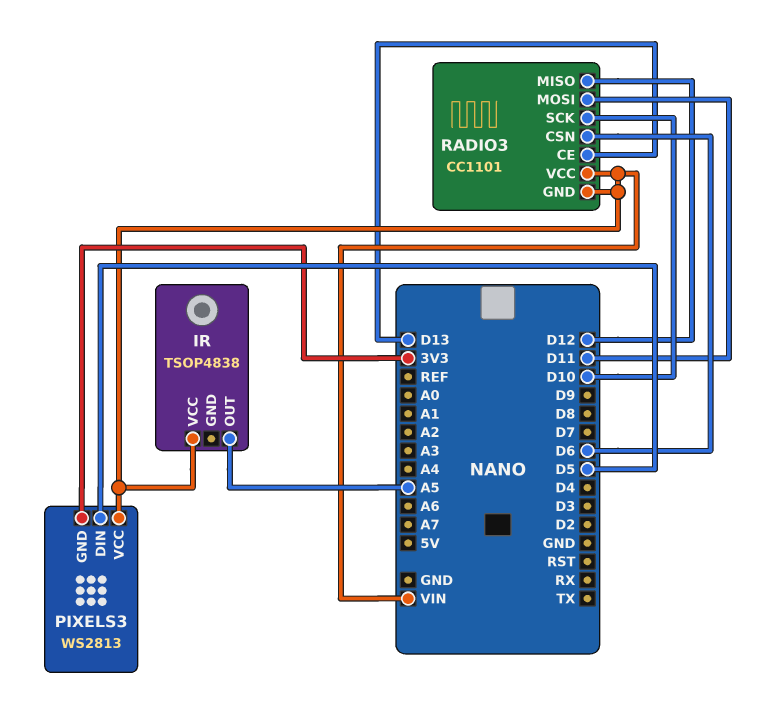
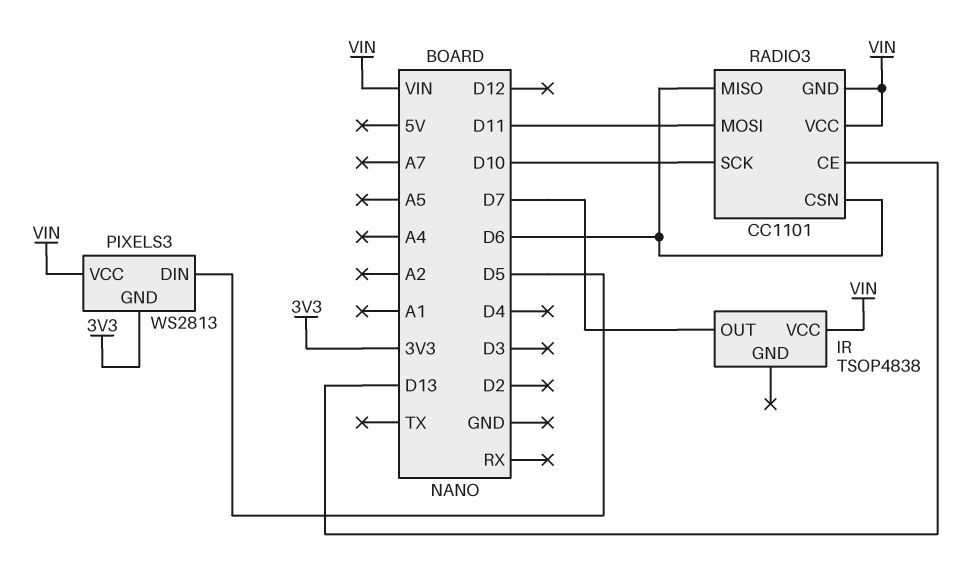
IR pin OUT: A5 -> D7
RADIO3 pin MISO: D12 -> D6

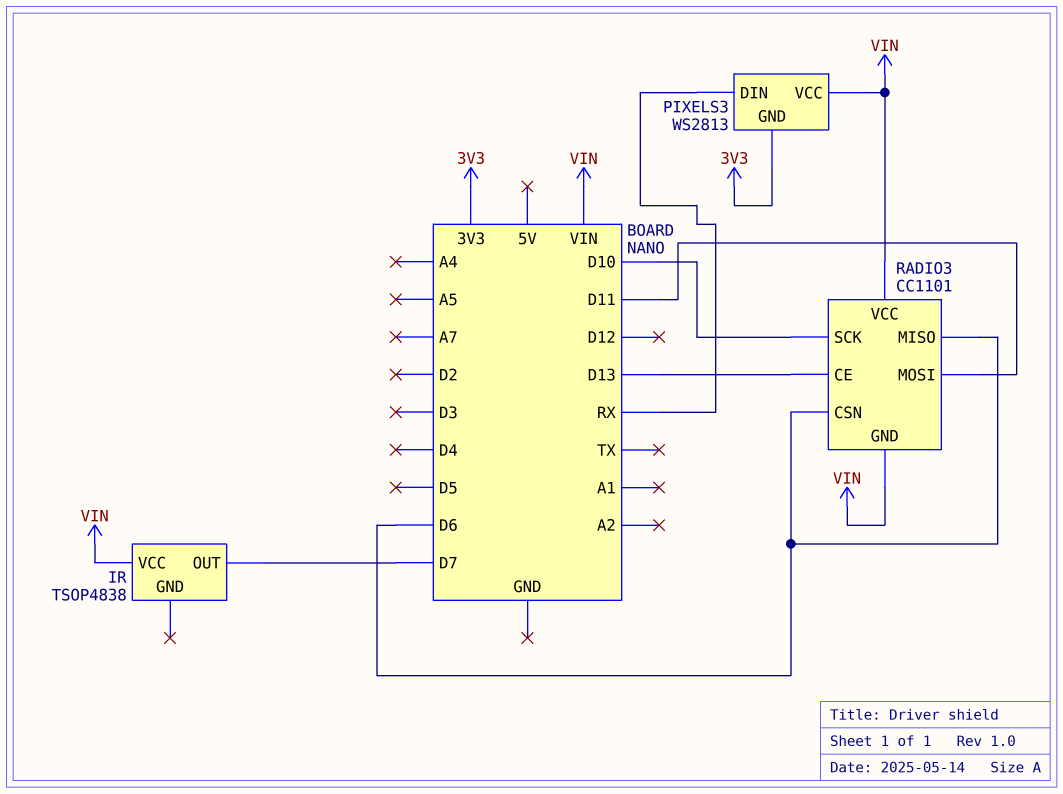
PIXELS3 pin DIN: D5 -> RX

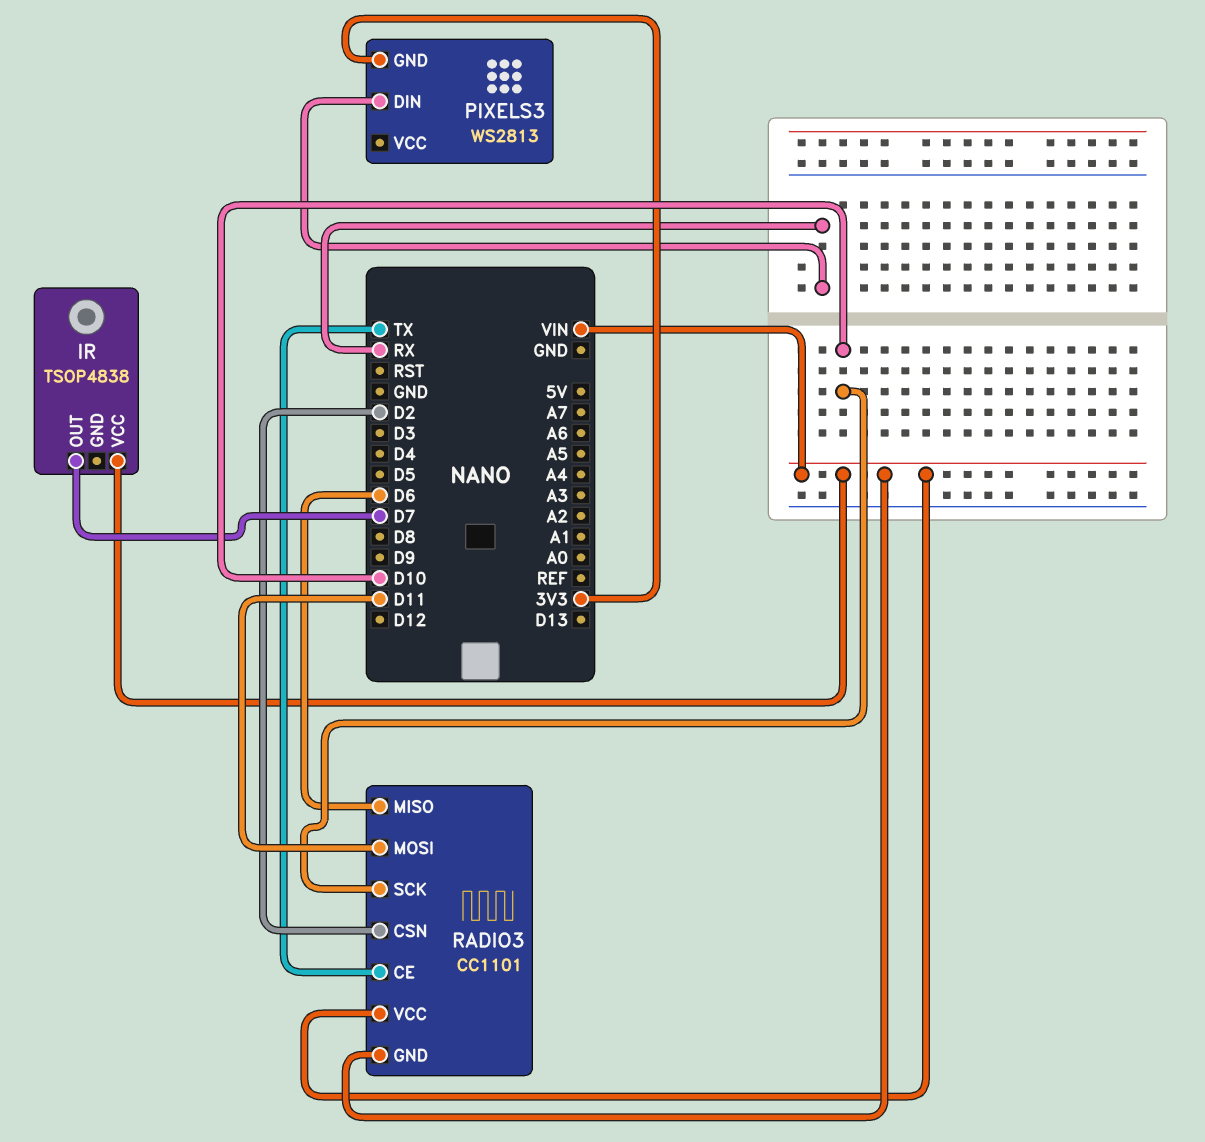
PIXELS3 pin VCC: VIN -> none
RADIO3 pin CE: D13 -> TX
RADIO3 pin CSN: D6 -> D2

